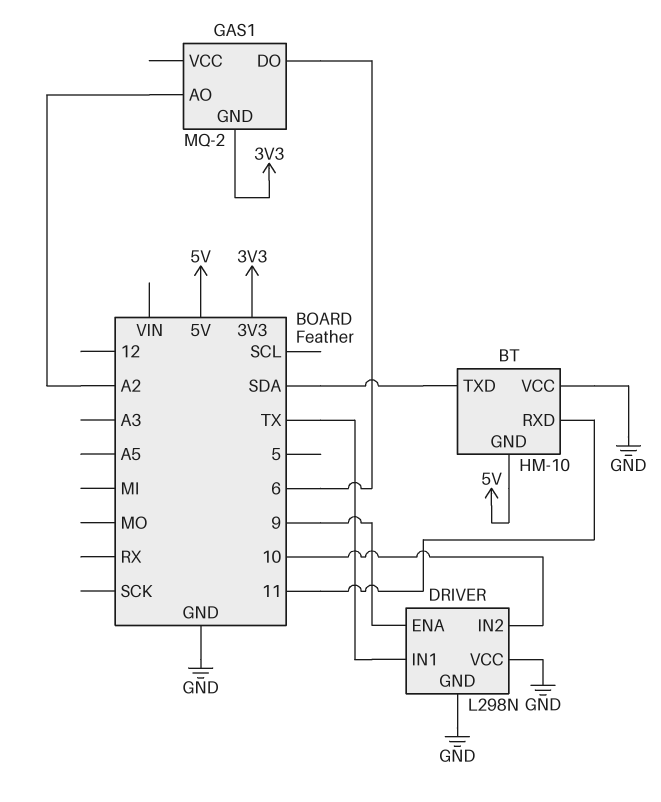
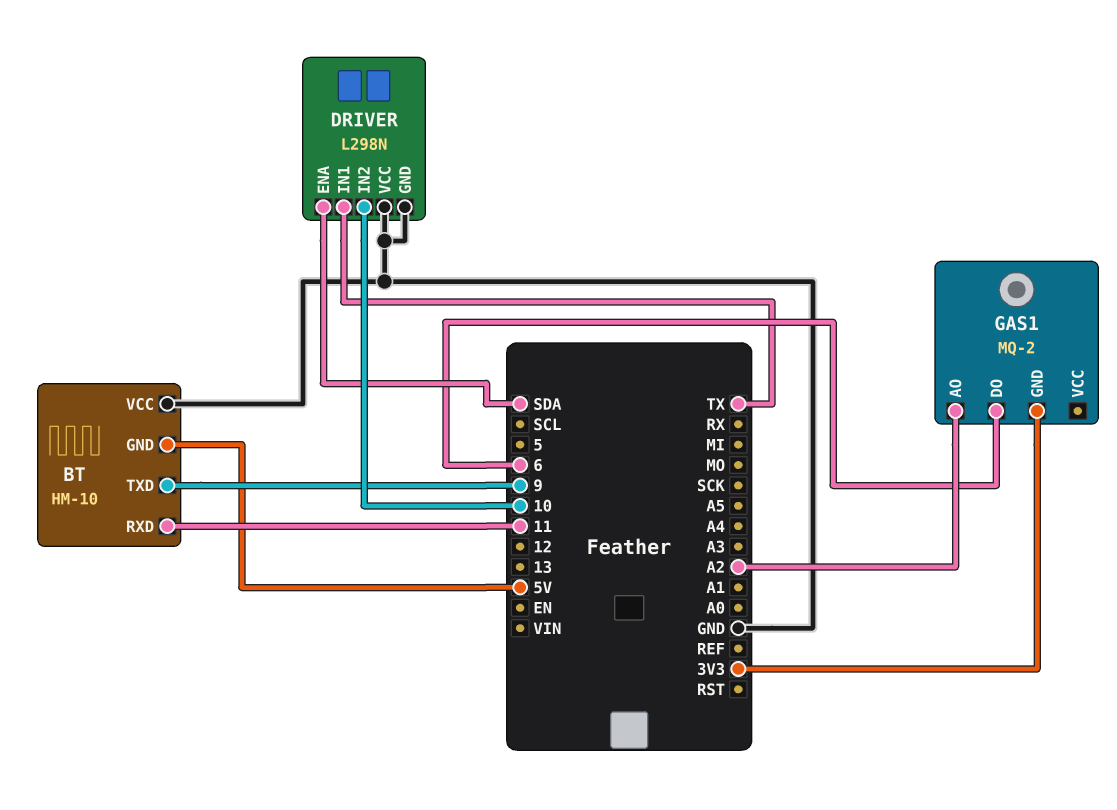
BT pin TXD: SDA -> 9
DRIVER pin ENA: 9 -> SDA

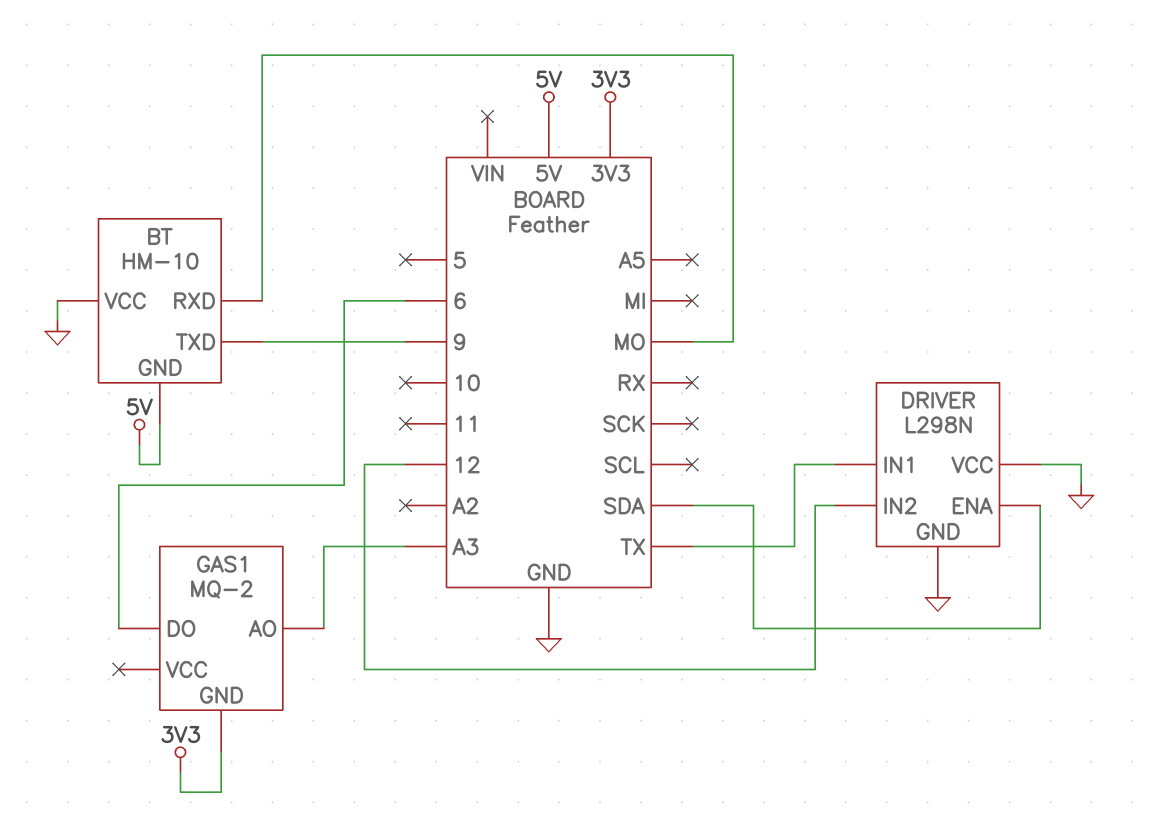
BT pin RXD: 11 -> MO
DRIVER pin IN2: 10 -> 12
GAS1 pin AO: A2 -> A3

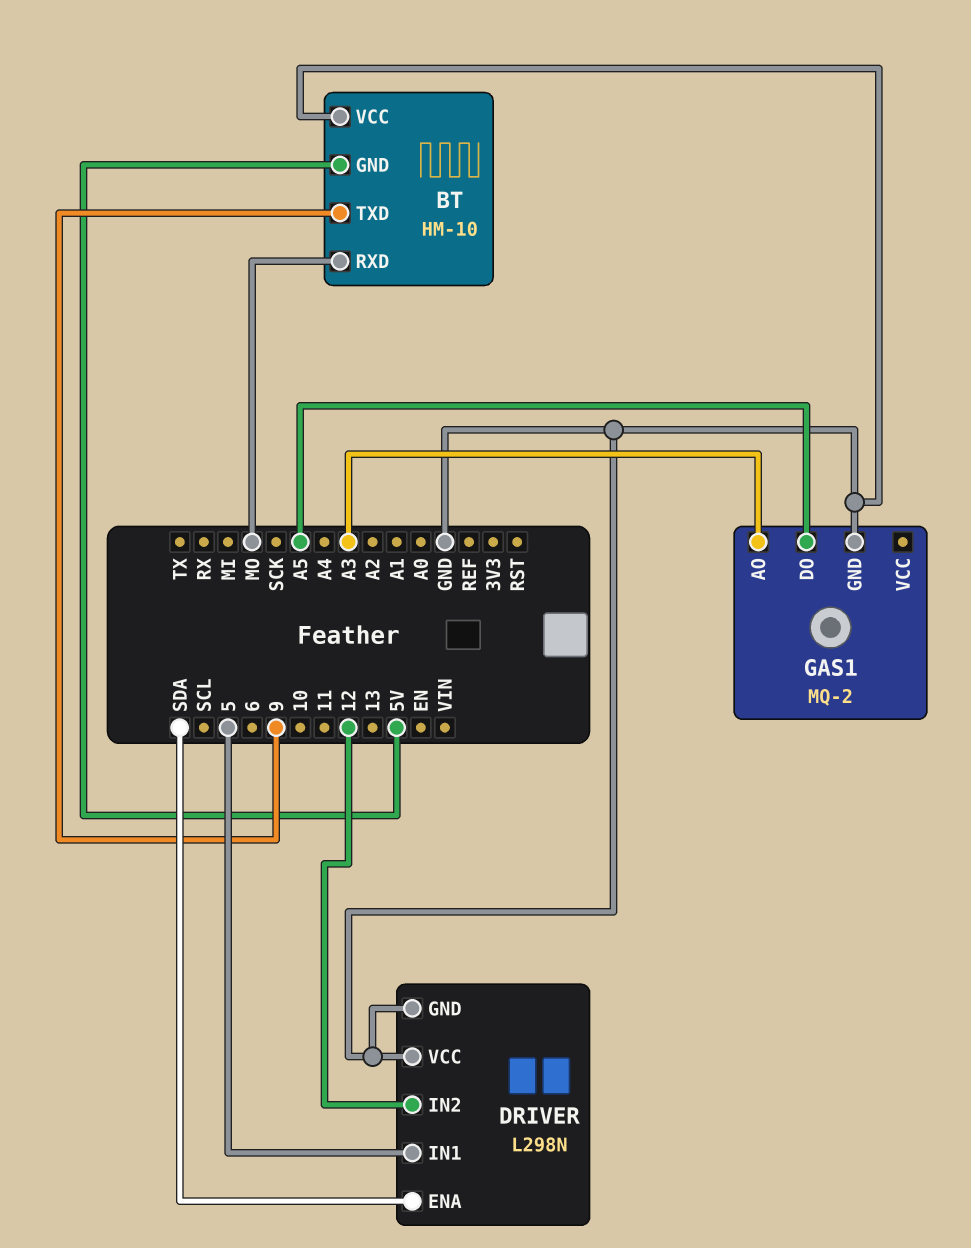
DRIVER pin IN1: TX -> 5
GAS1 pin DO: 6 -> A5
GAS1 pin GND: 3V3 -> GND

